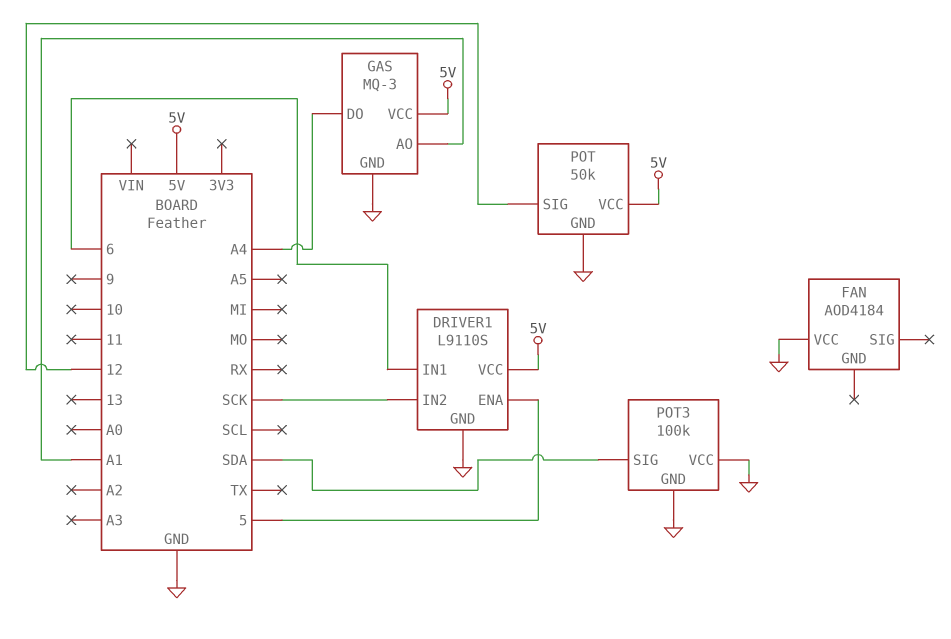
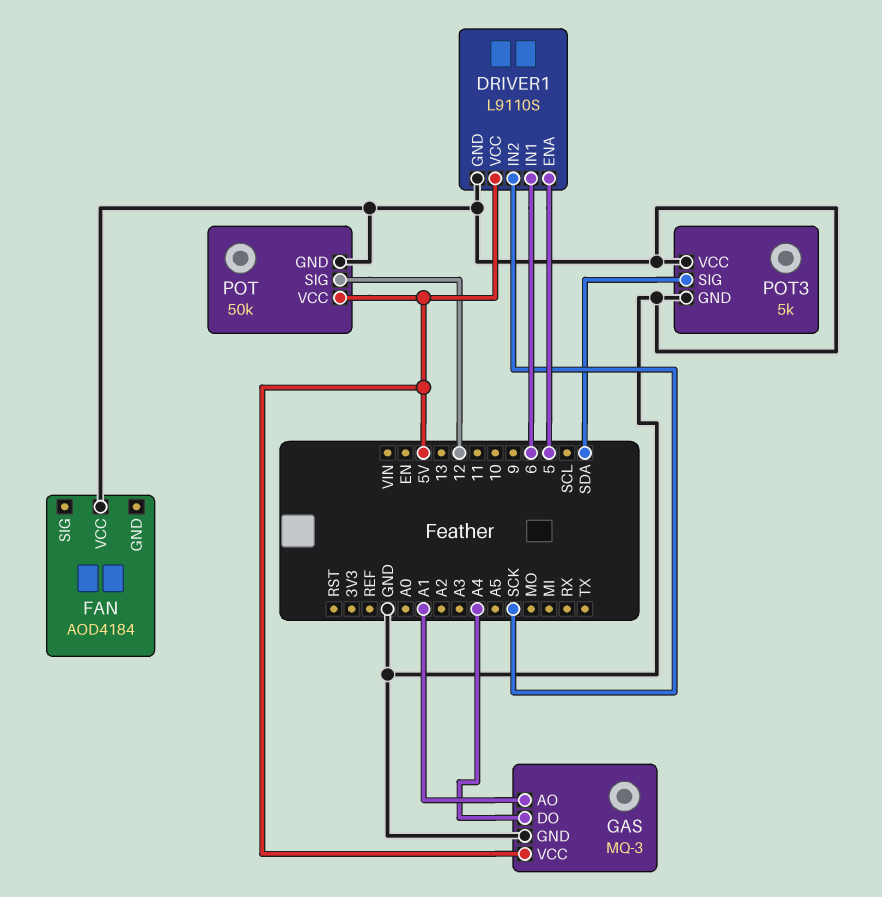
POT3: 100k -> 5k

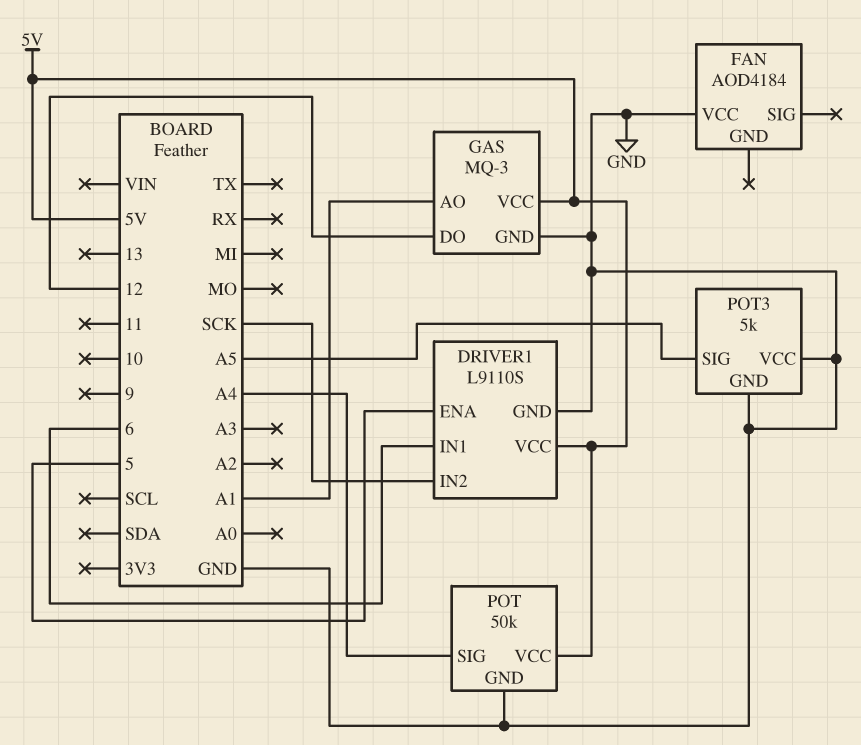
GAS pin DO: A4 -> 12
POT pin SIG: 12 -> A4
POT3 pin SIG: SDA -> A5

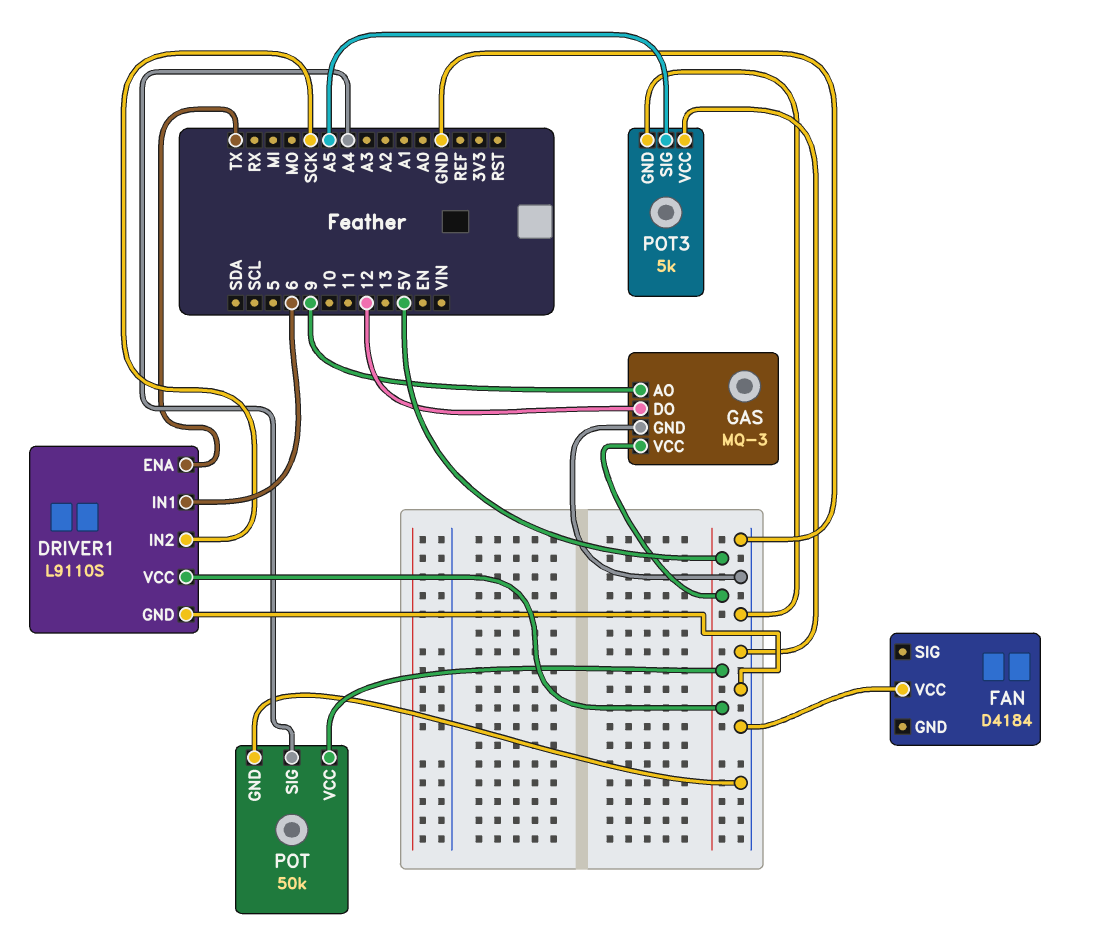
DRIVER1 pin ENA: 5 -> TX
FAN: AOD4184 -> D4184
GAS pin AO: A1 -> 9

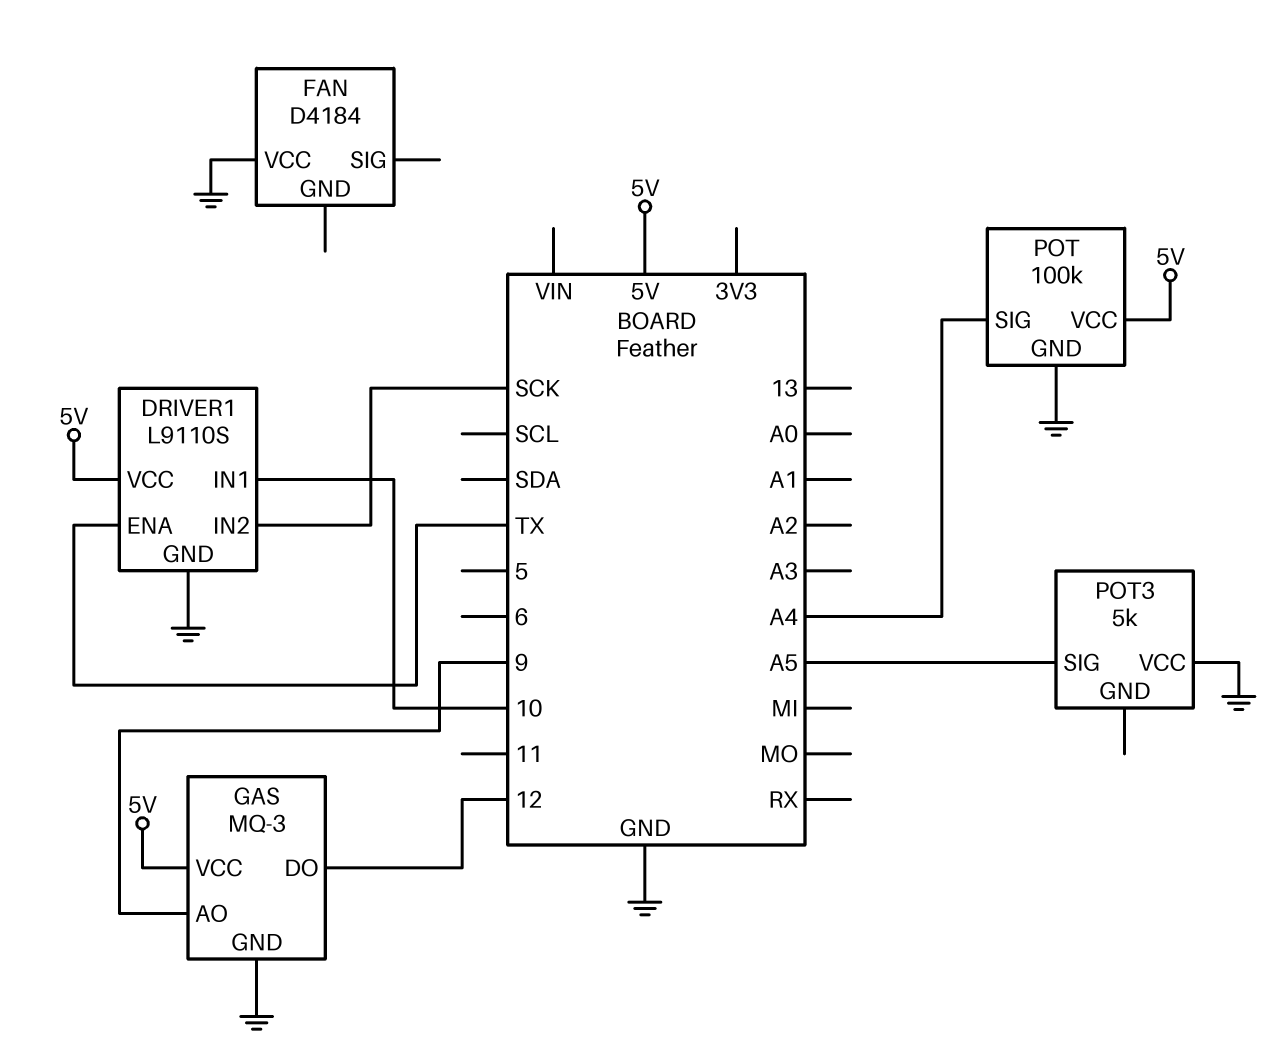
DRIVER1 pin IN1: 6 -> 10
POT: 50k -> 100k
POT3 pin GND: GND -> none

